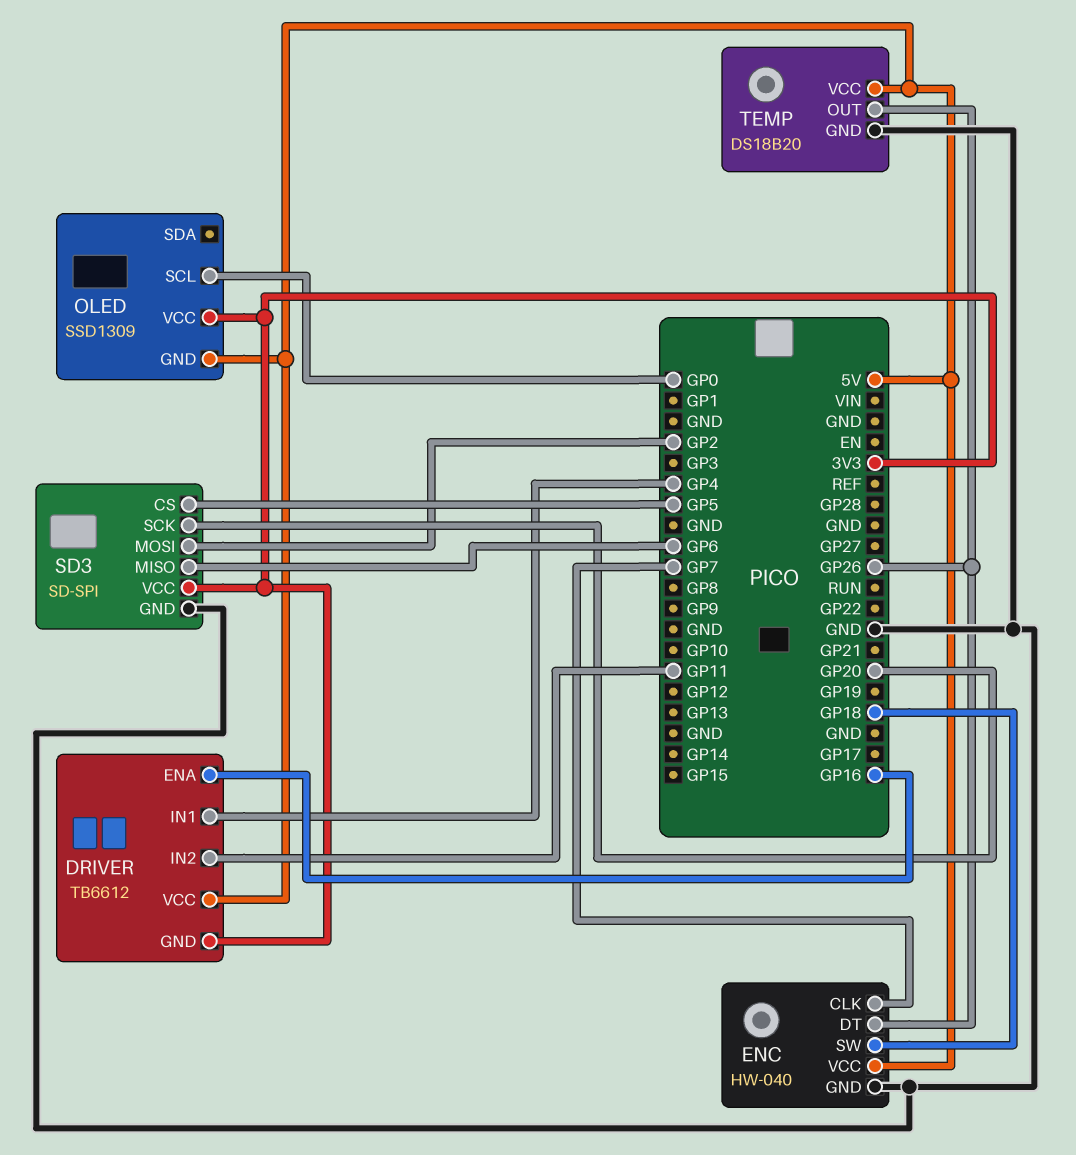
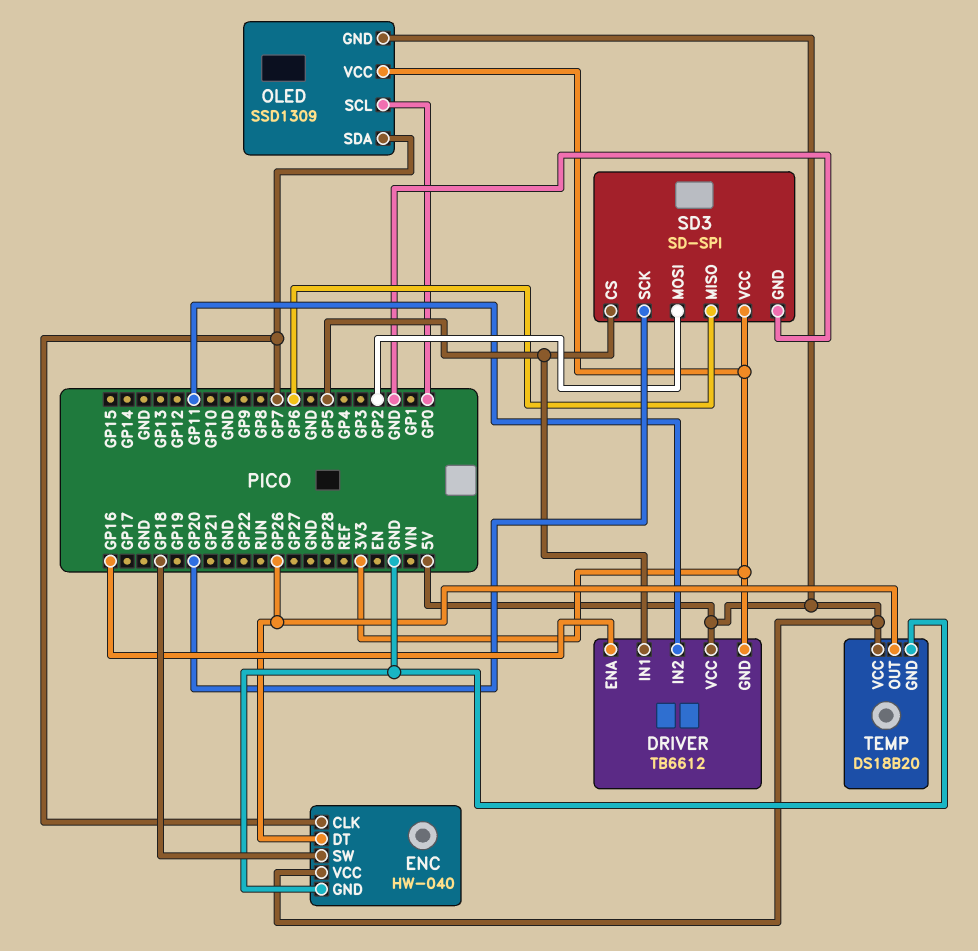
DRIVER pin IN1: GP4 -> GP5
OLED pin SDA: none -> GP7

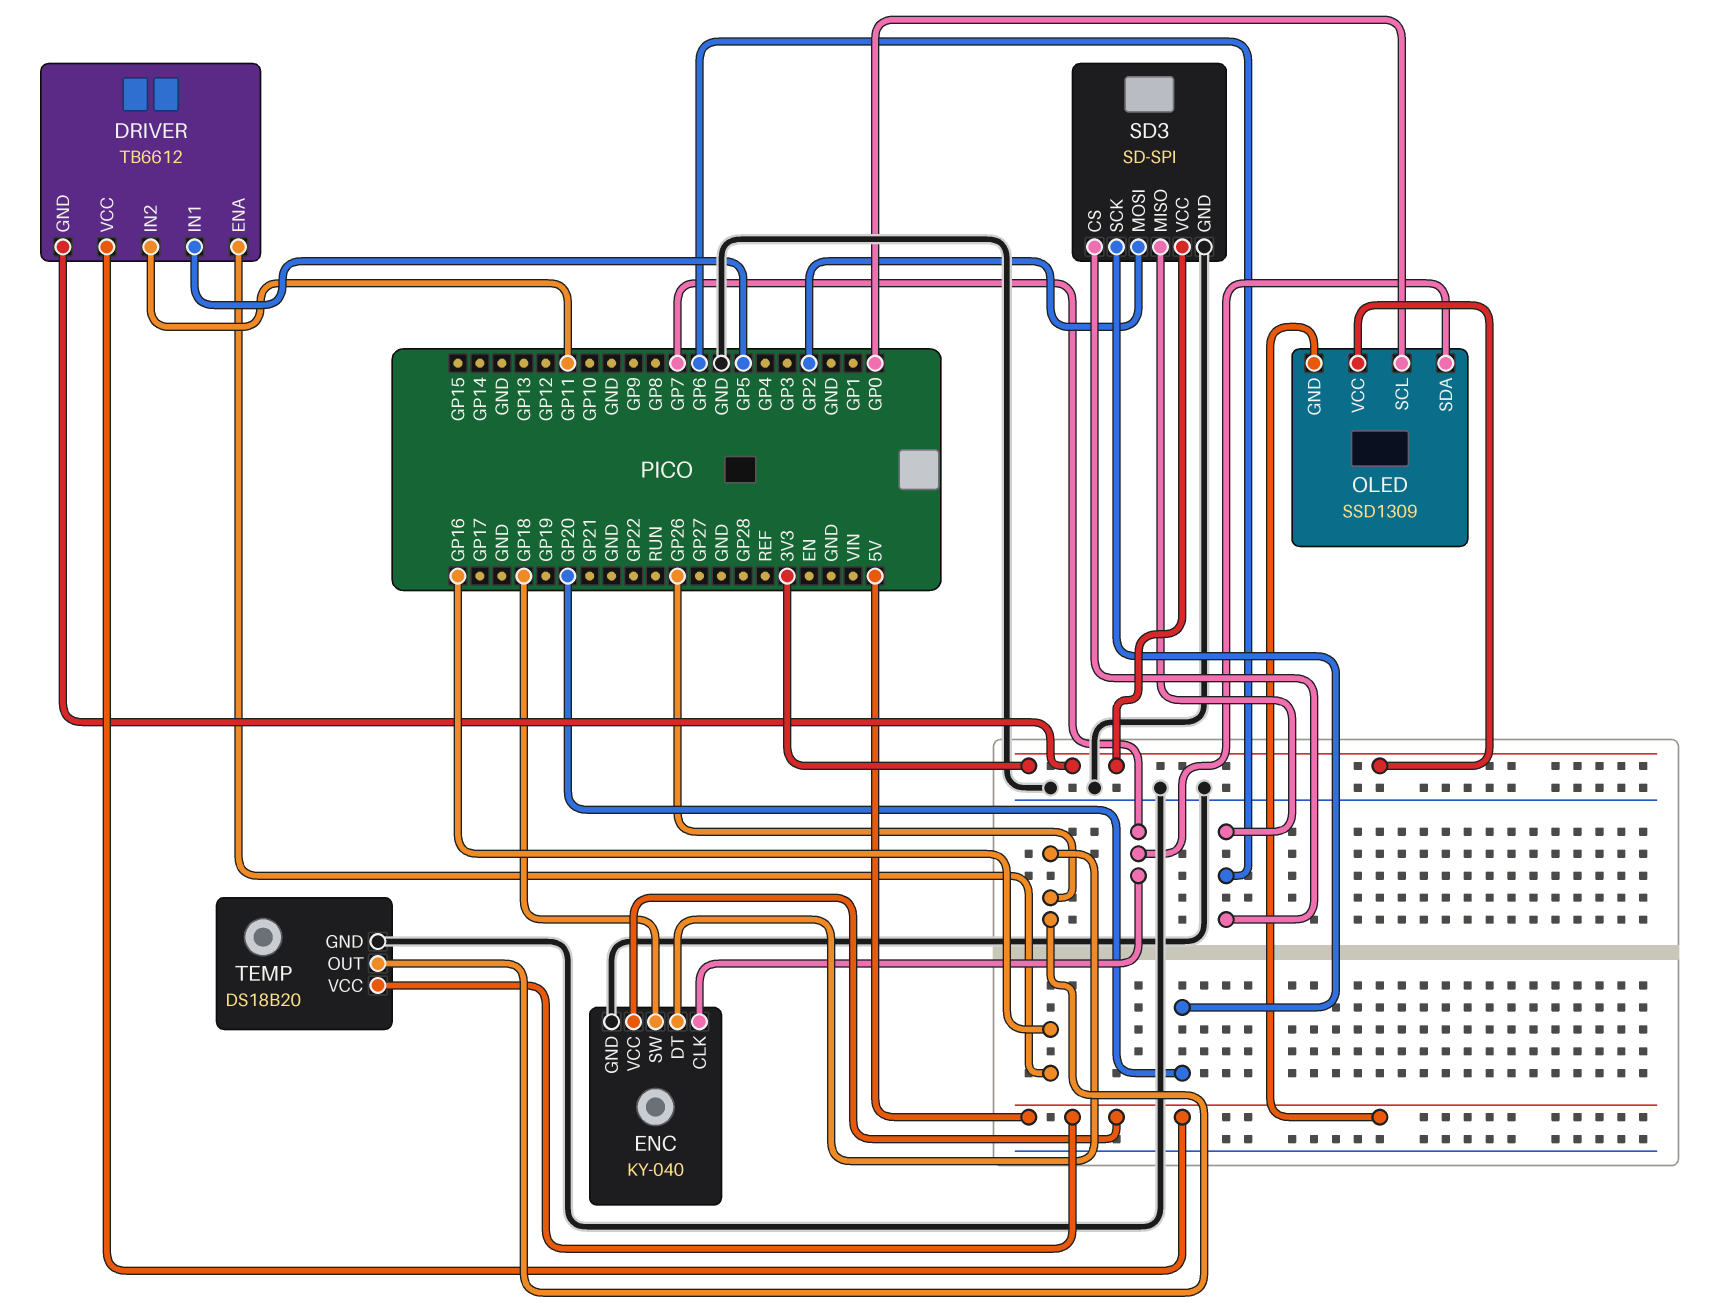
ENC: HW-040 -> KY-040
SD3 pin CS: GP5 -> GP6

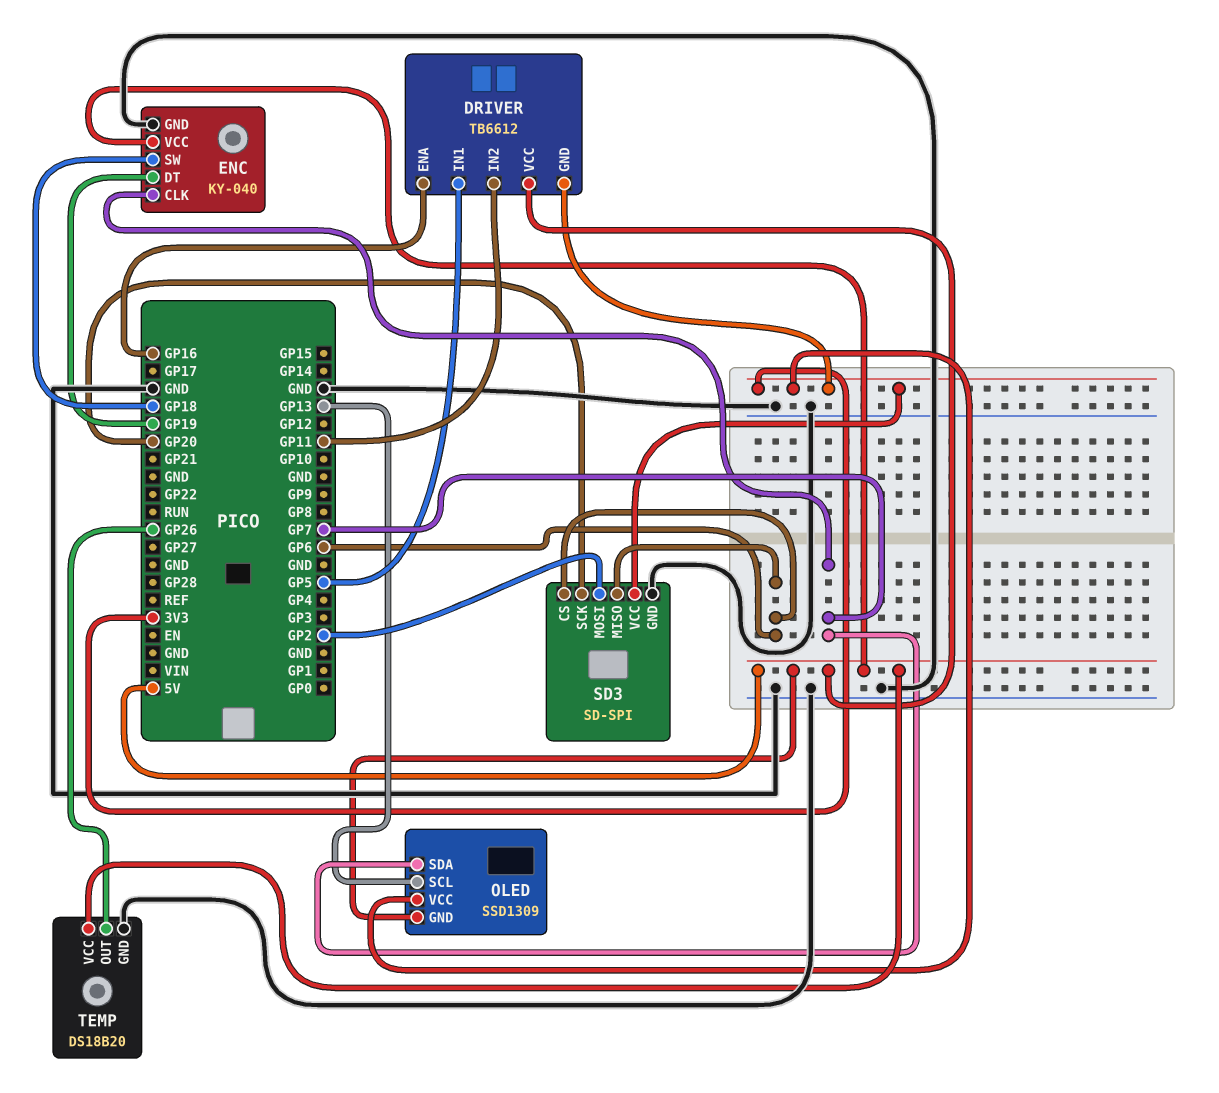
ENC pin DT: GP26 -> GP19
OLED pin SCL: GP0 -> GP13

